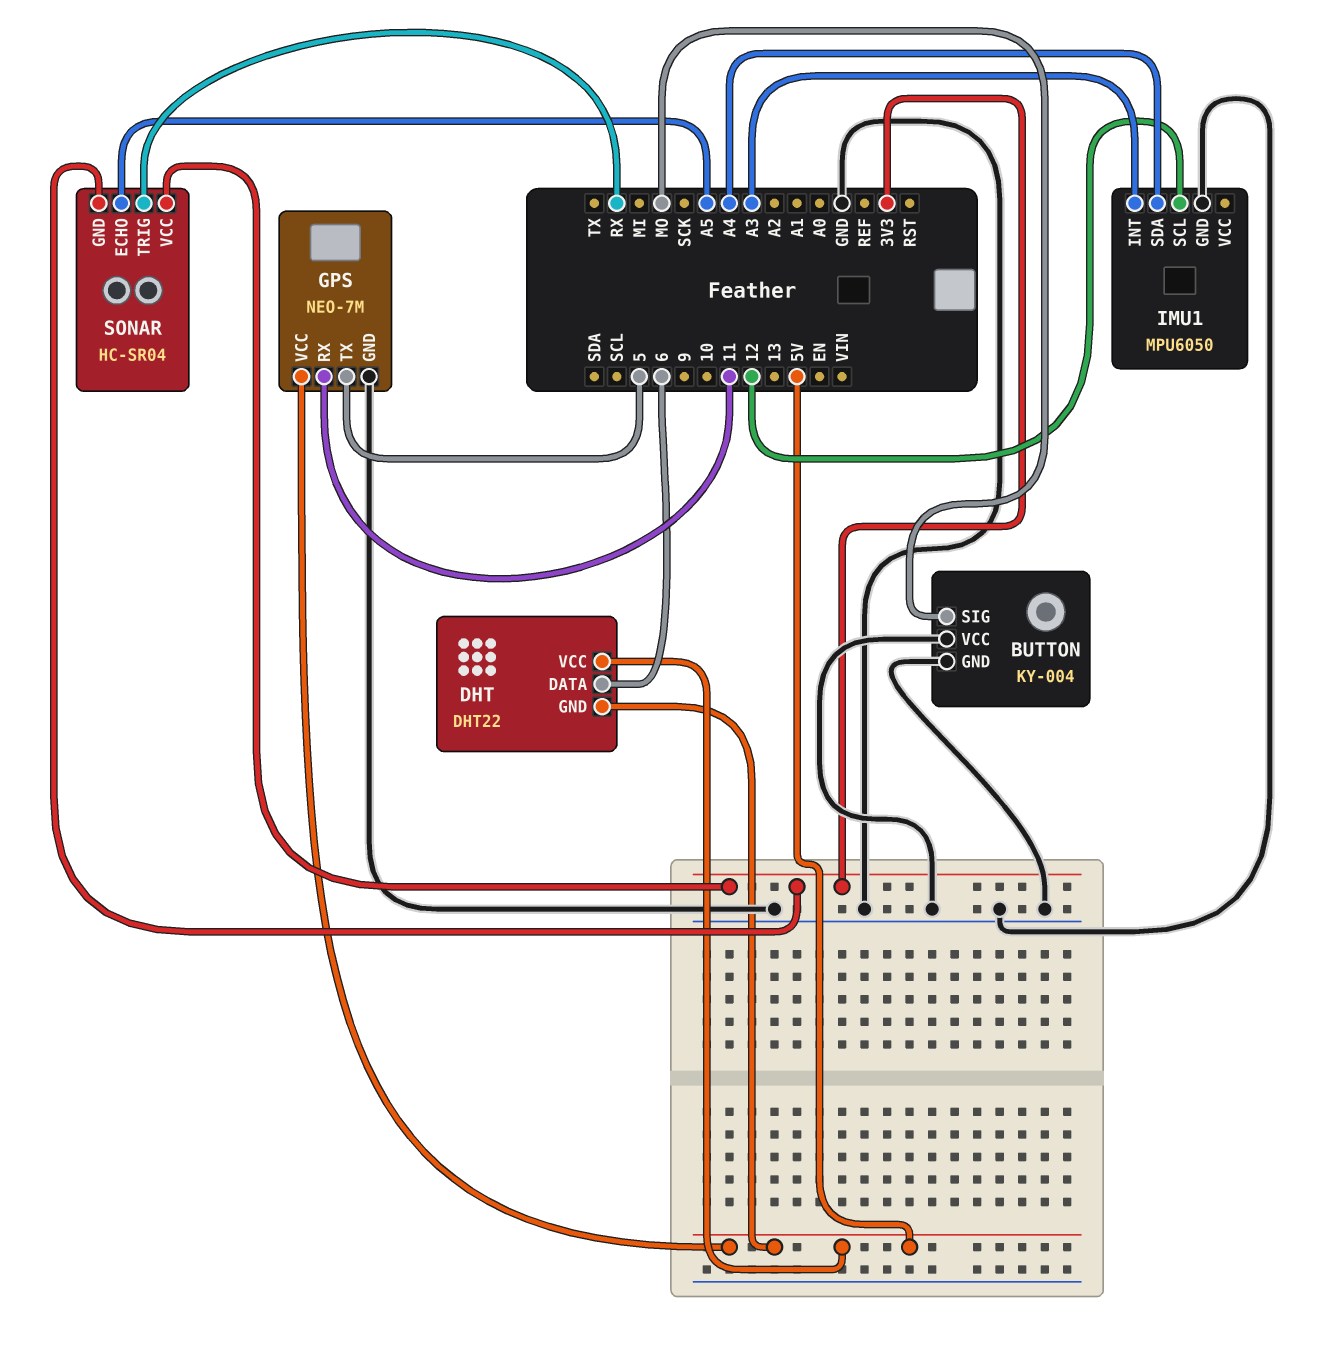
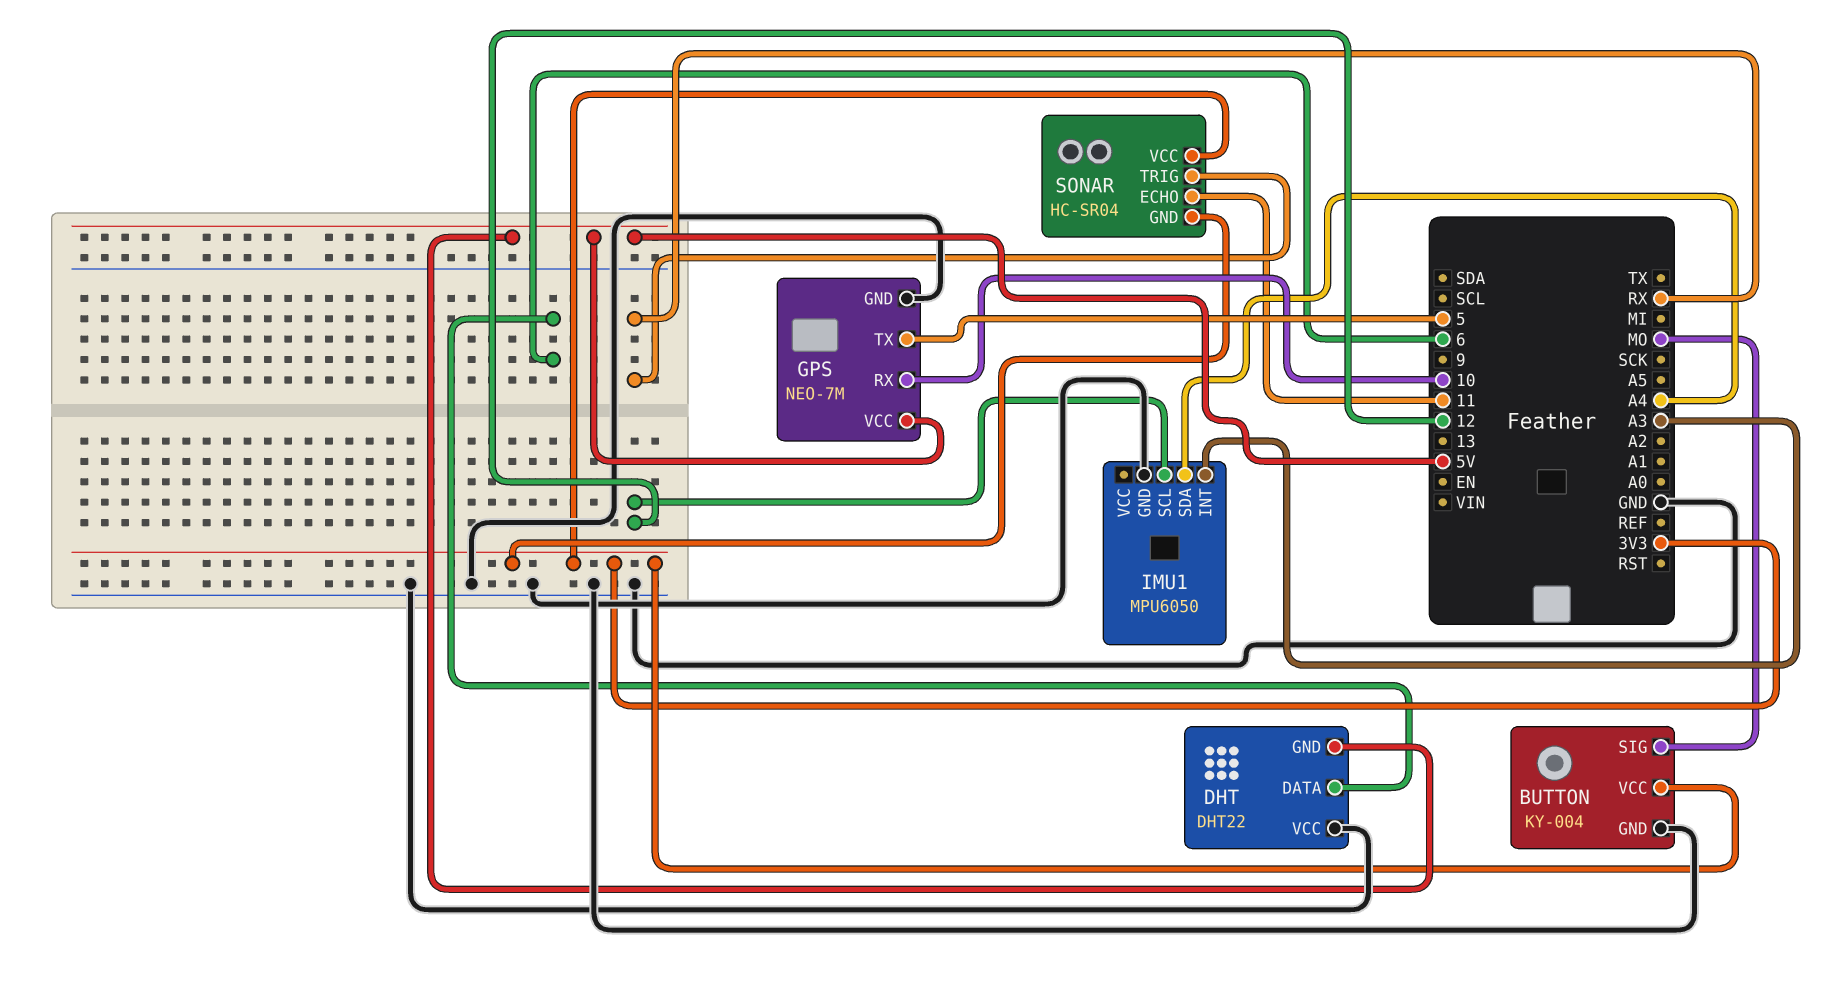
BUTTON pin VCC: GND -> 3V3
DHT pin VCC: 5V -> GND
GPS pin RX: 11 -> 10
SONAR pin ECHO: A5 -> 11

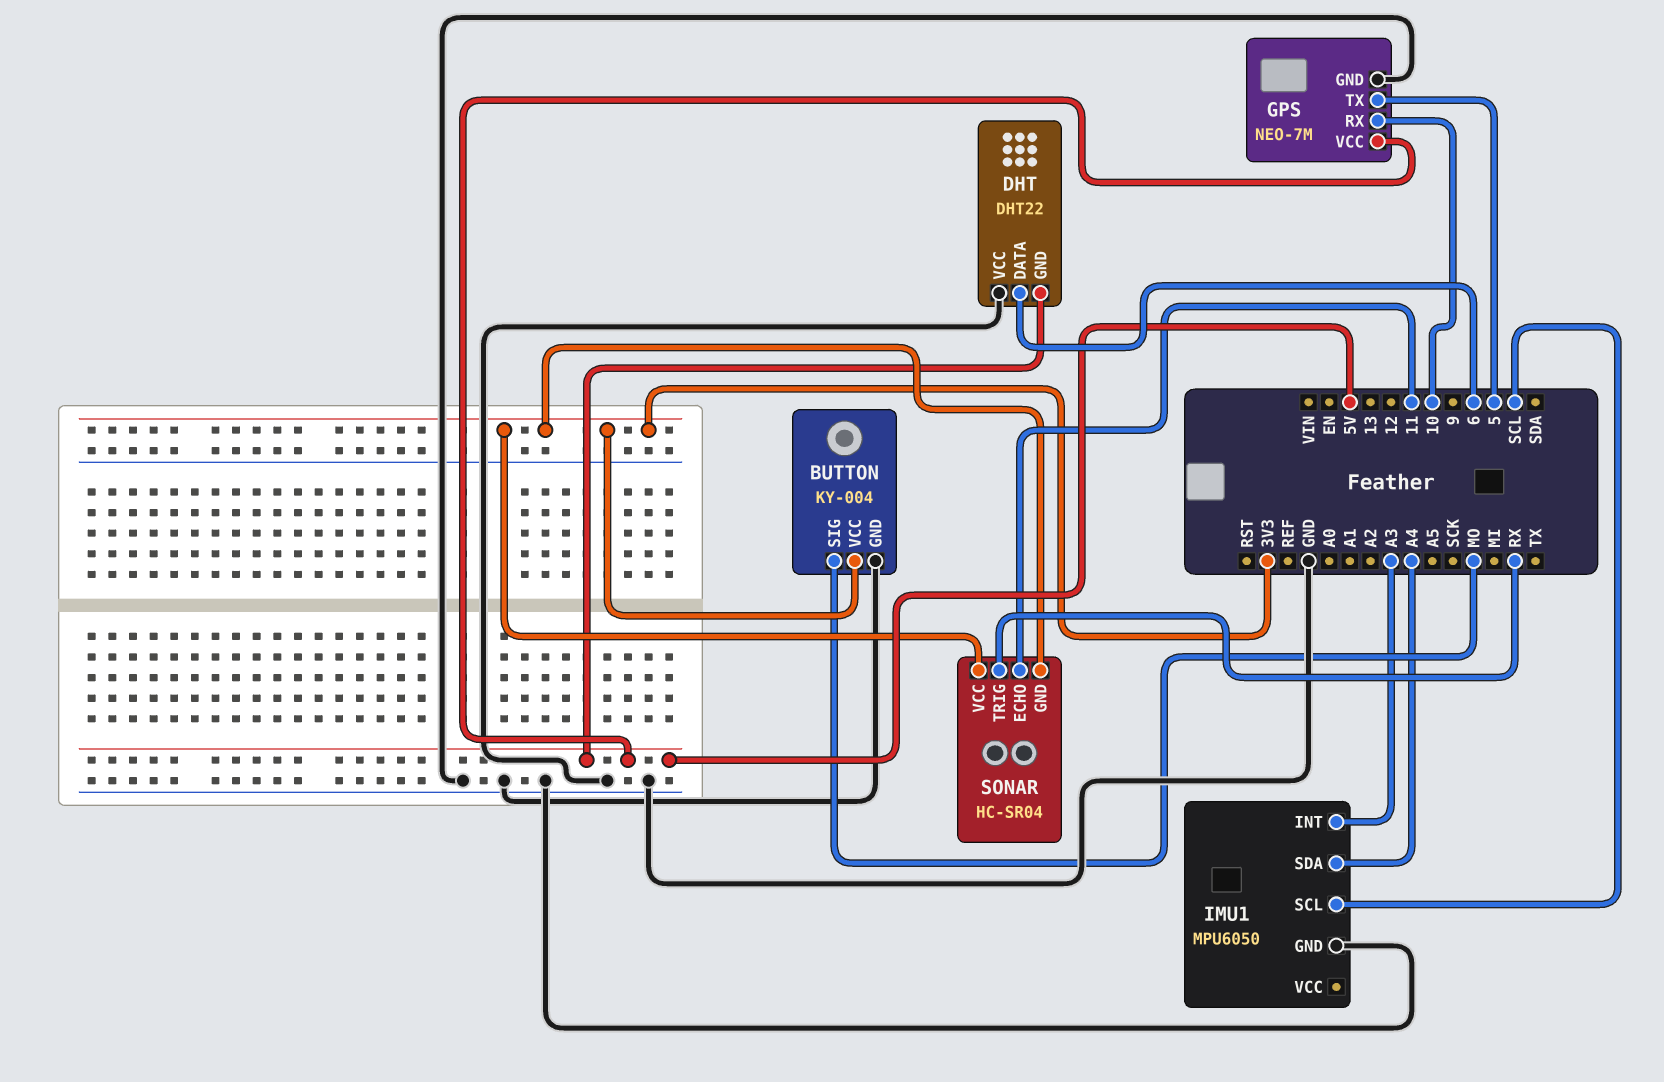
IMU1 pin SCL: 12 -> SCL

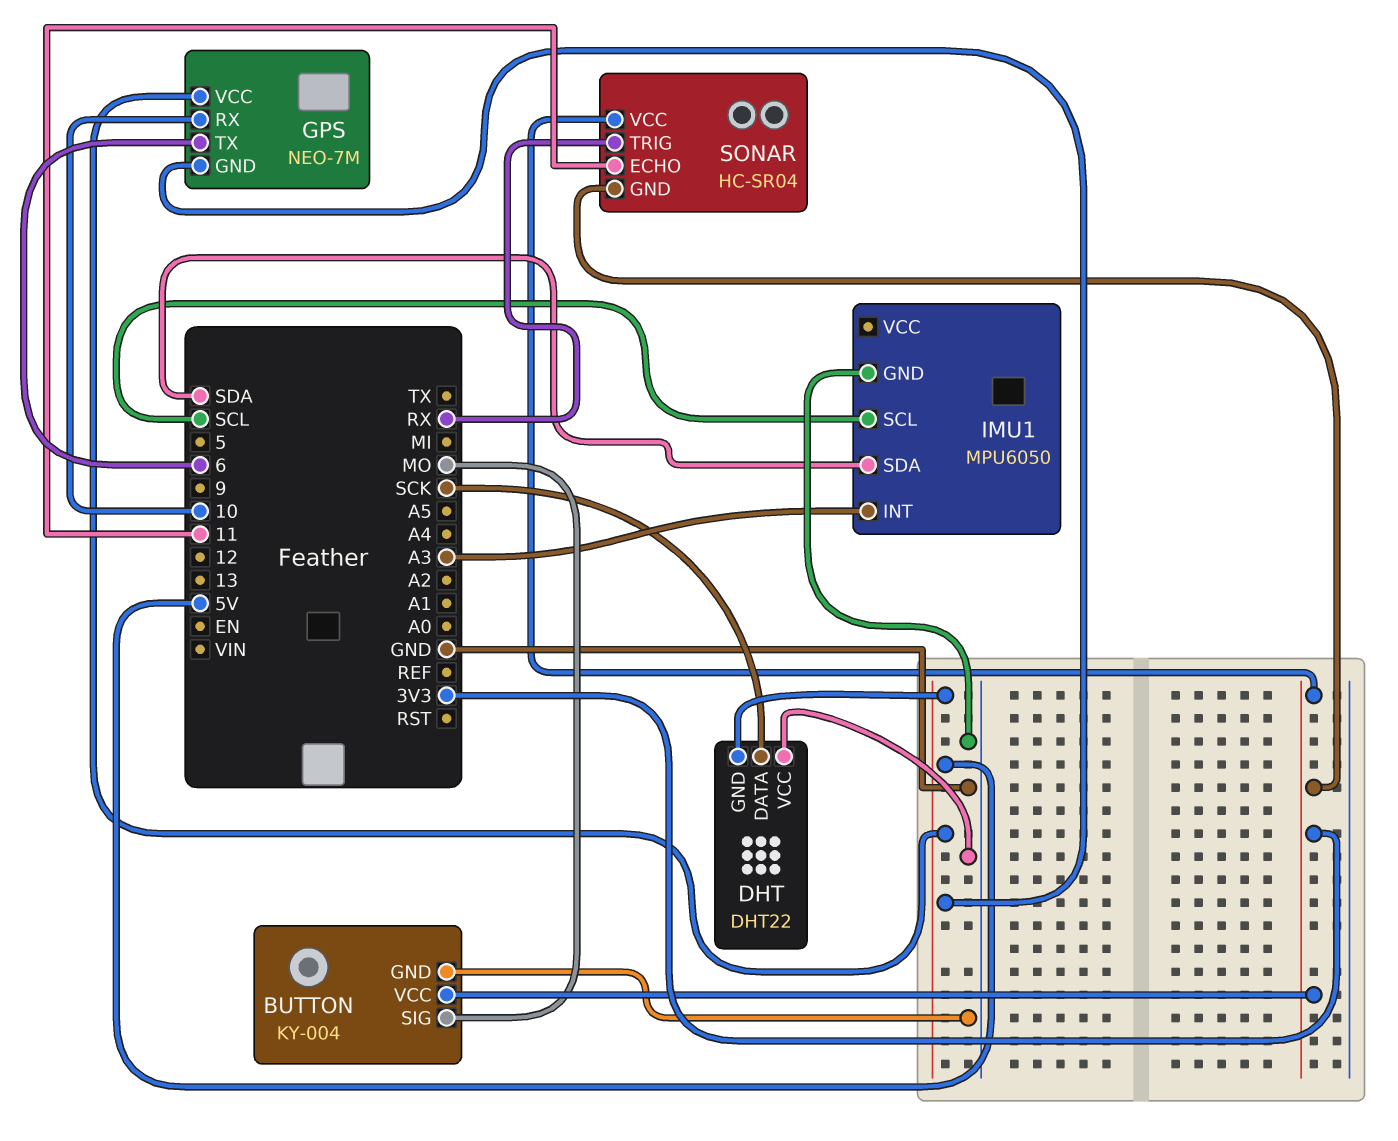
DHT pin DATA: 6 -> SCK
GPS pin GND: GND -> 5V
GPS pin TX: 5 -> 6
IMU1 pin SDA: A4 -> SDA

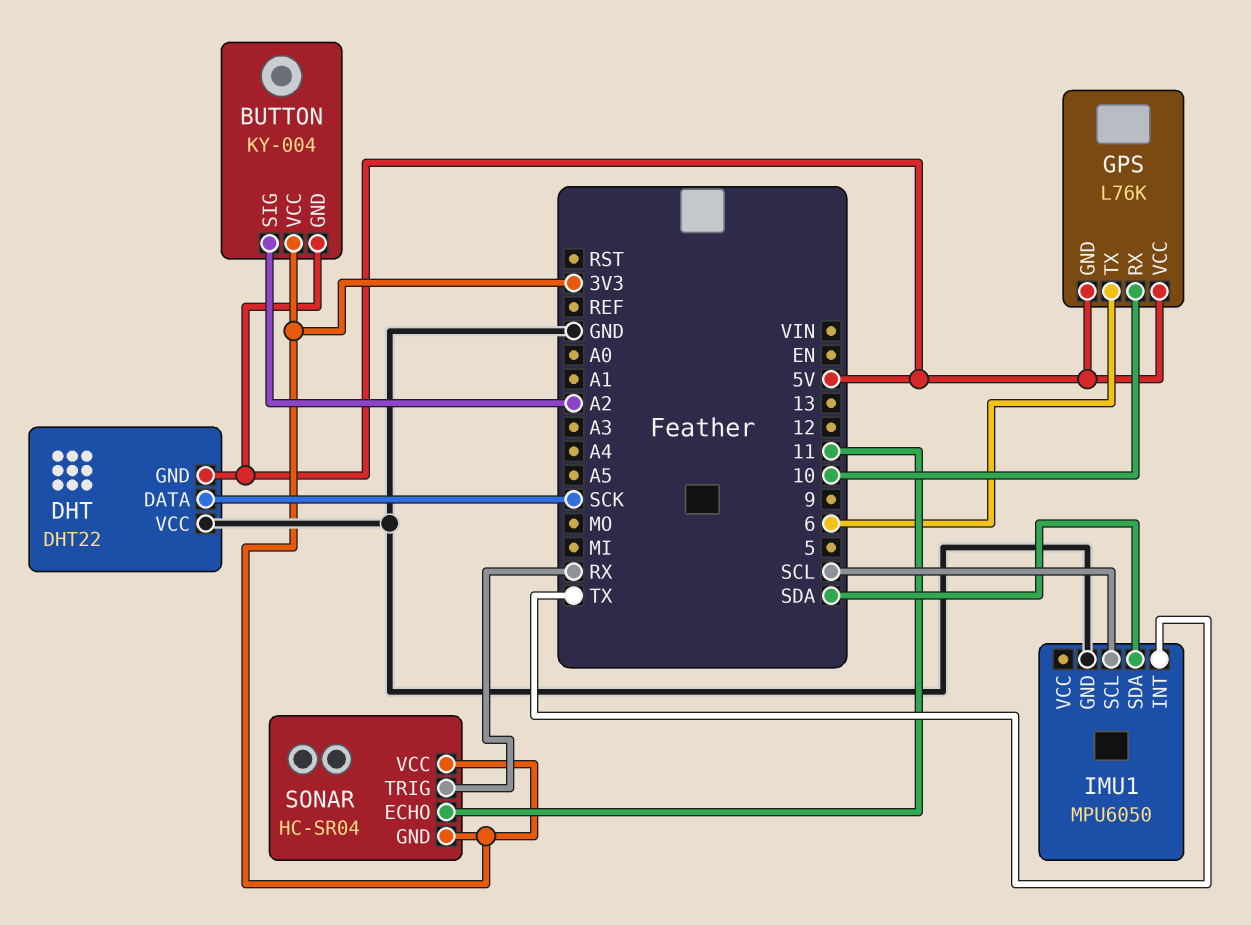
BUTTON pin GND: GND -> 5V
BUTTON pin SIG: MO -> A2
GPS: NEO-7M -> L76K
IMU1 pin INT: A3 -> TX

